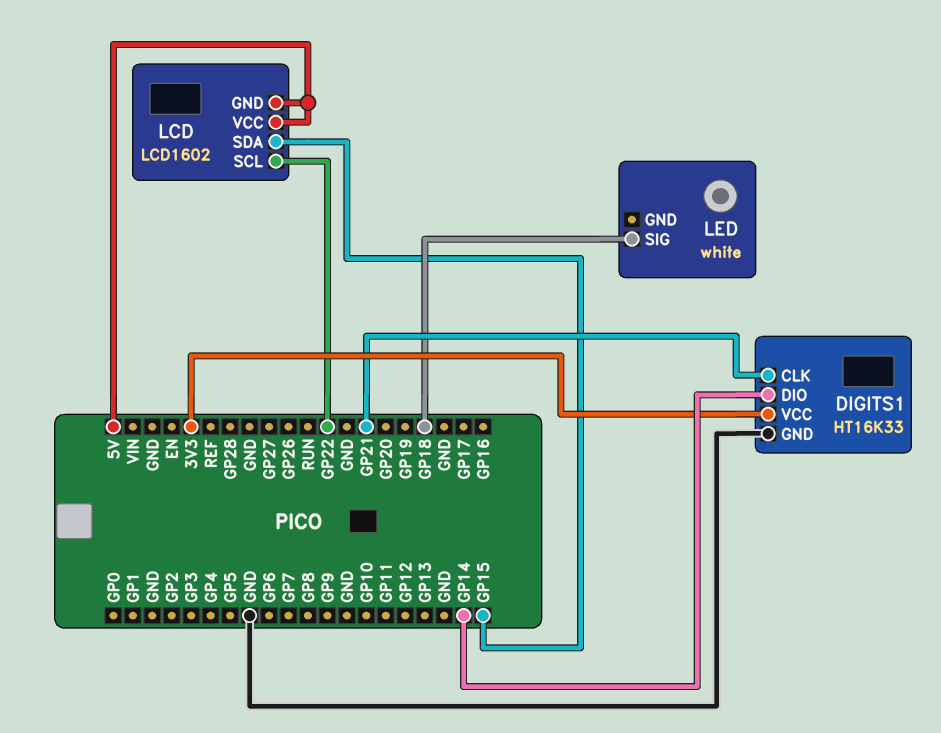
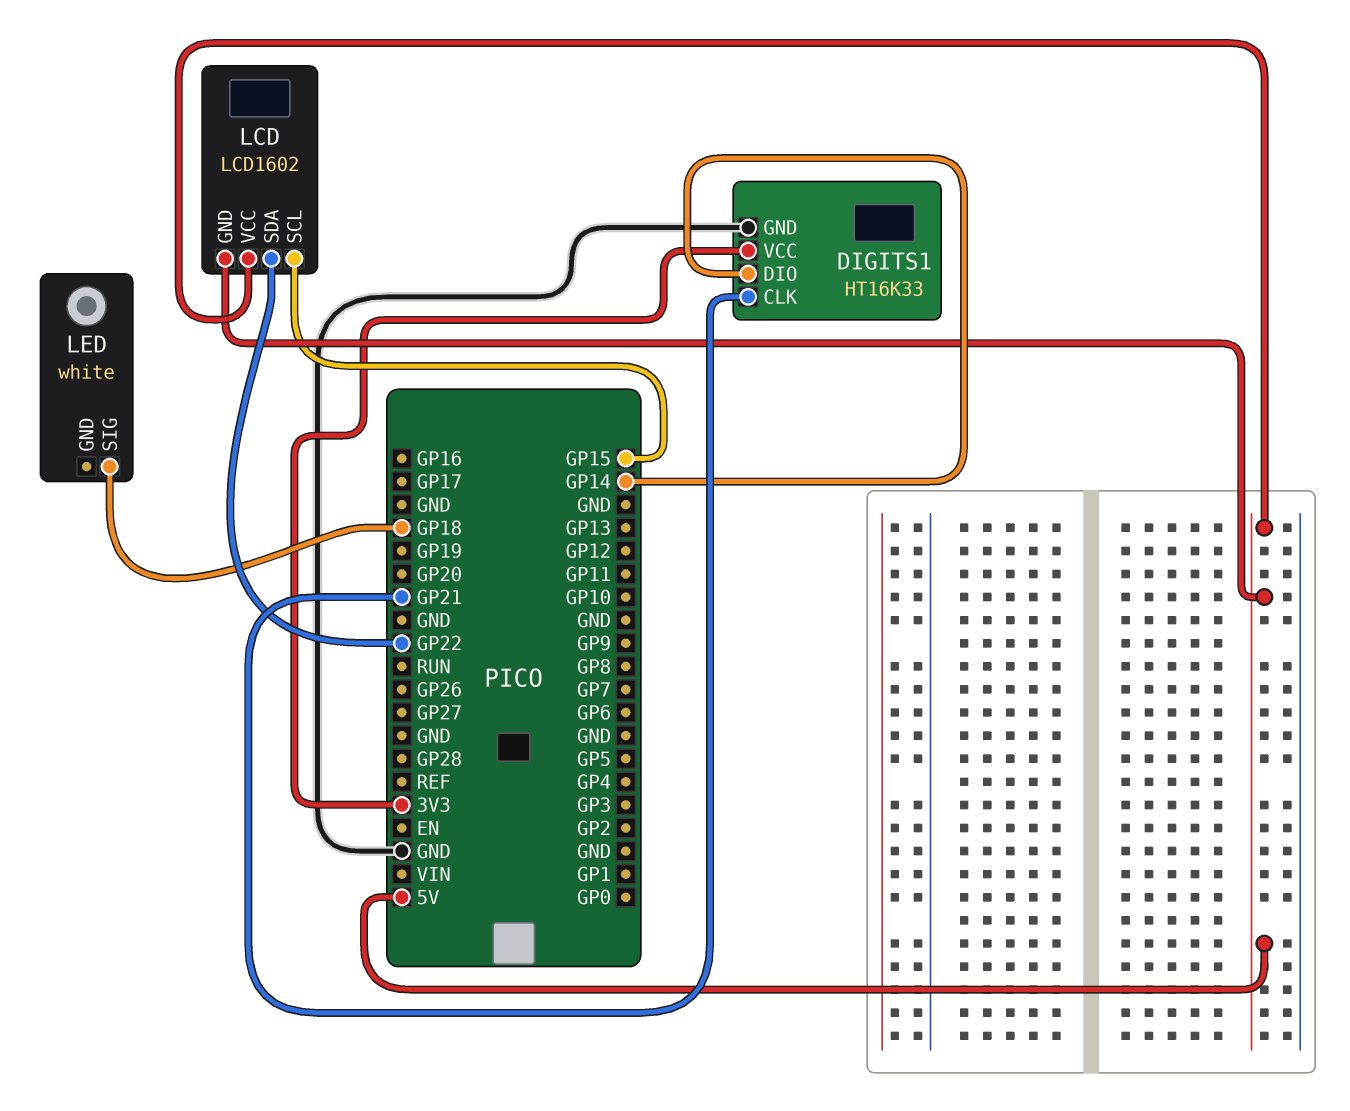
LCD pin SCL: GP22 -> GP15
LCD pin SDA: GP15 -> GP22

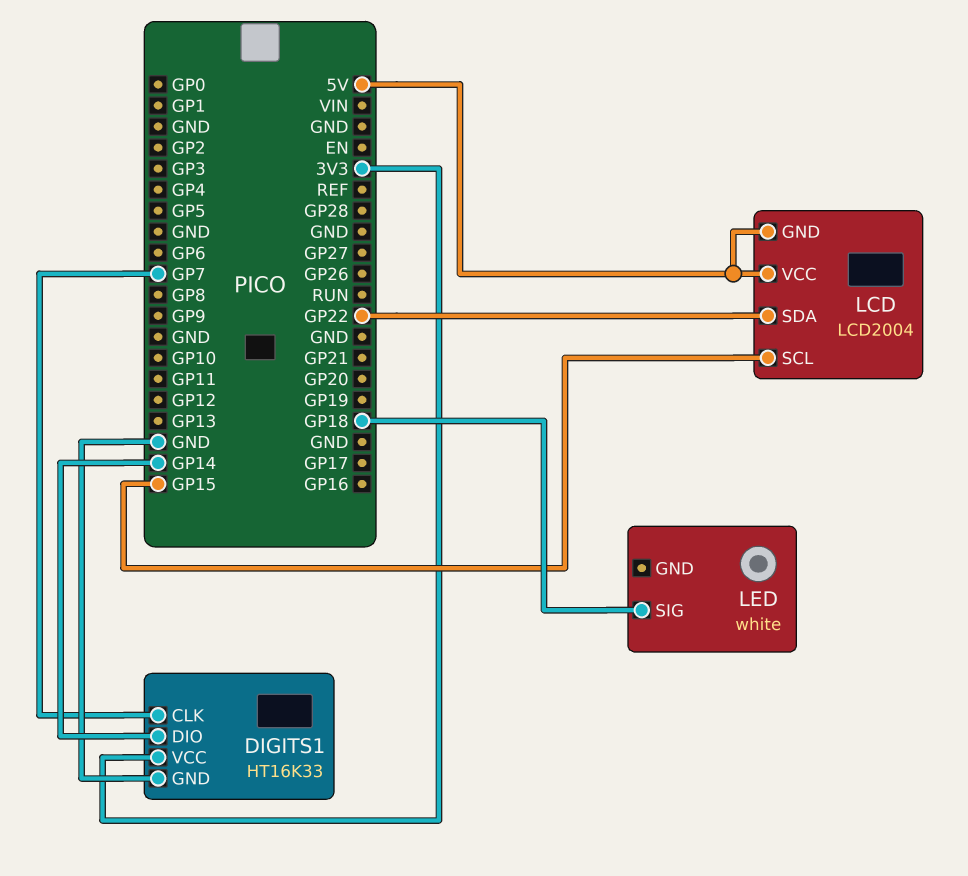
DIGITS1 pin CLK: GP21 -> GP7
LCD: LCD1602 -> LCD2004

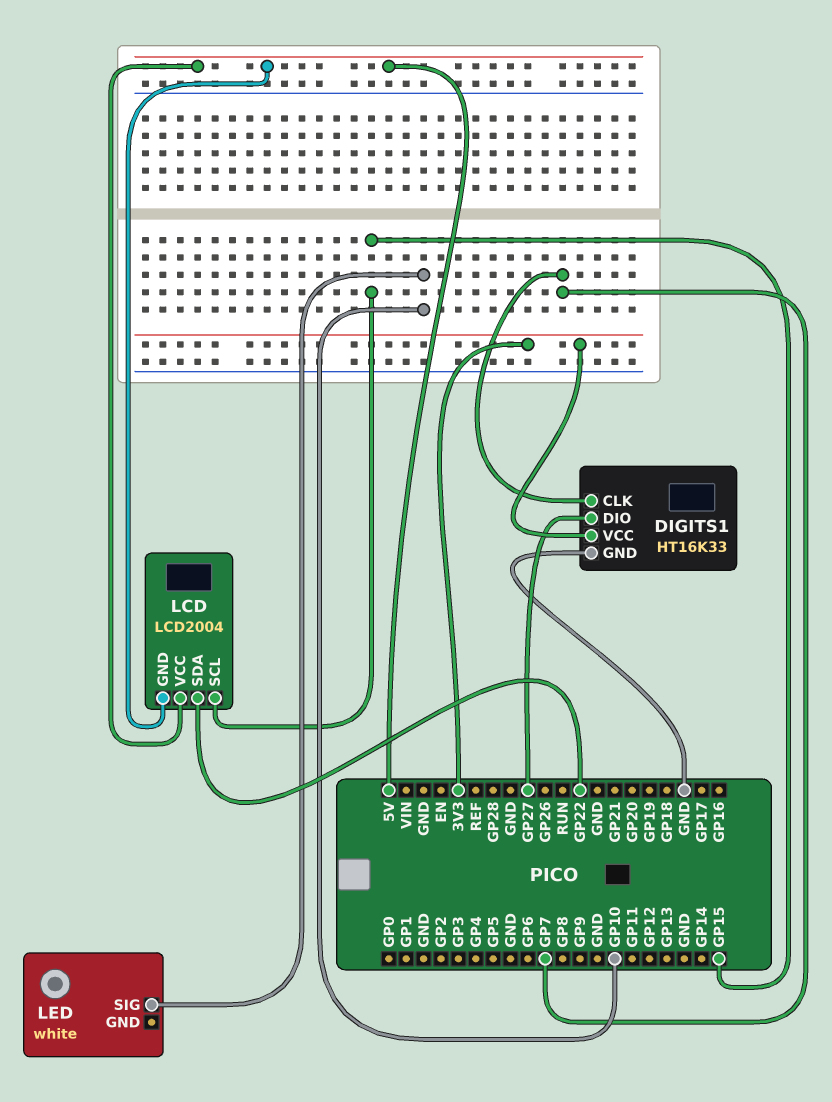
DIGITS1 pin DIO: GP14 -> GP27
LED pin SIG: GP18 -> GP10

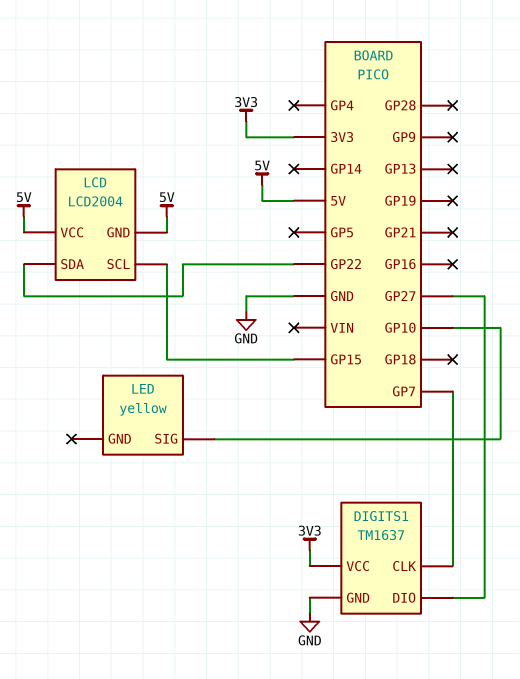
DIGITS1: HT16K33 -> TM1637
LED: white -> yellow

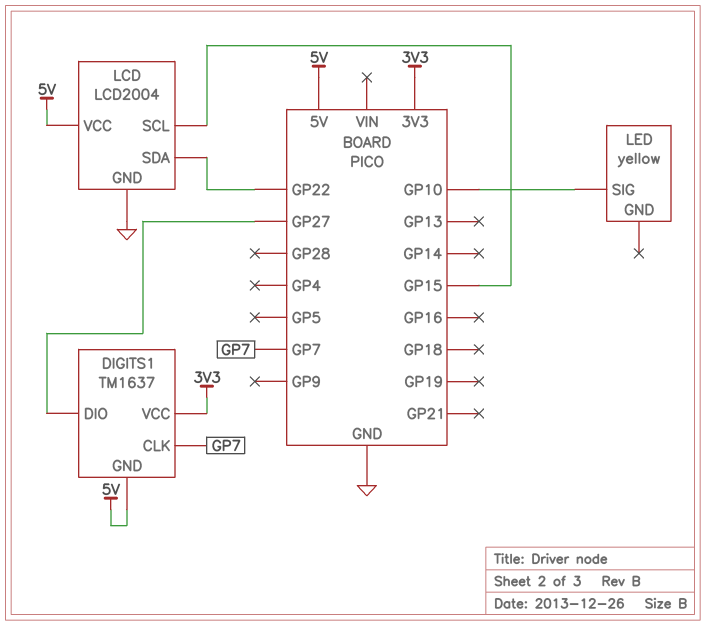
DIGITS1 pin GND: GND -> 5V
LCD pin GND: 5V -> GND

